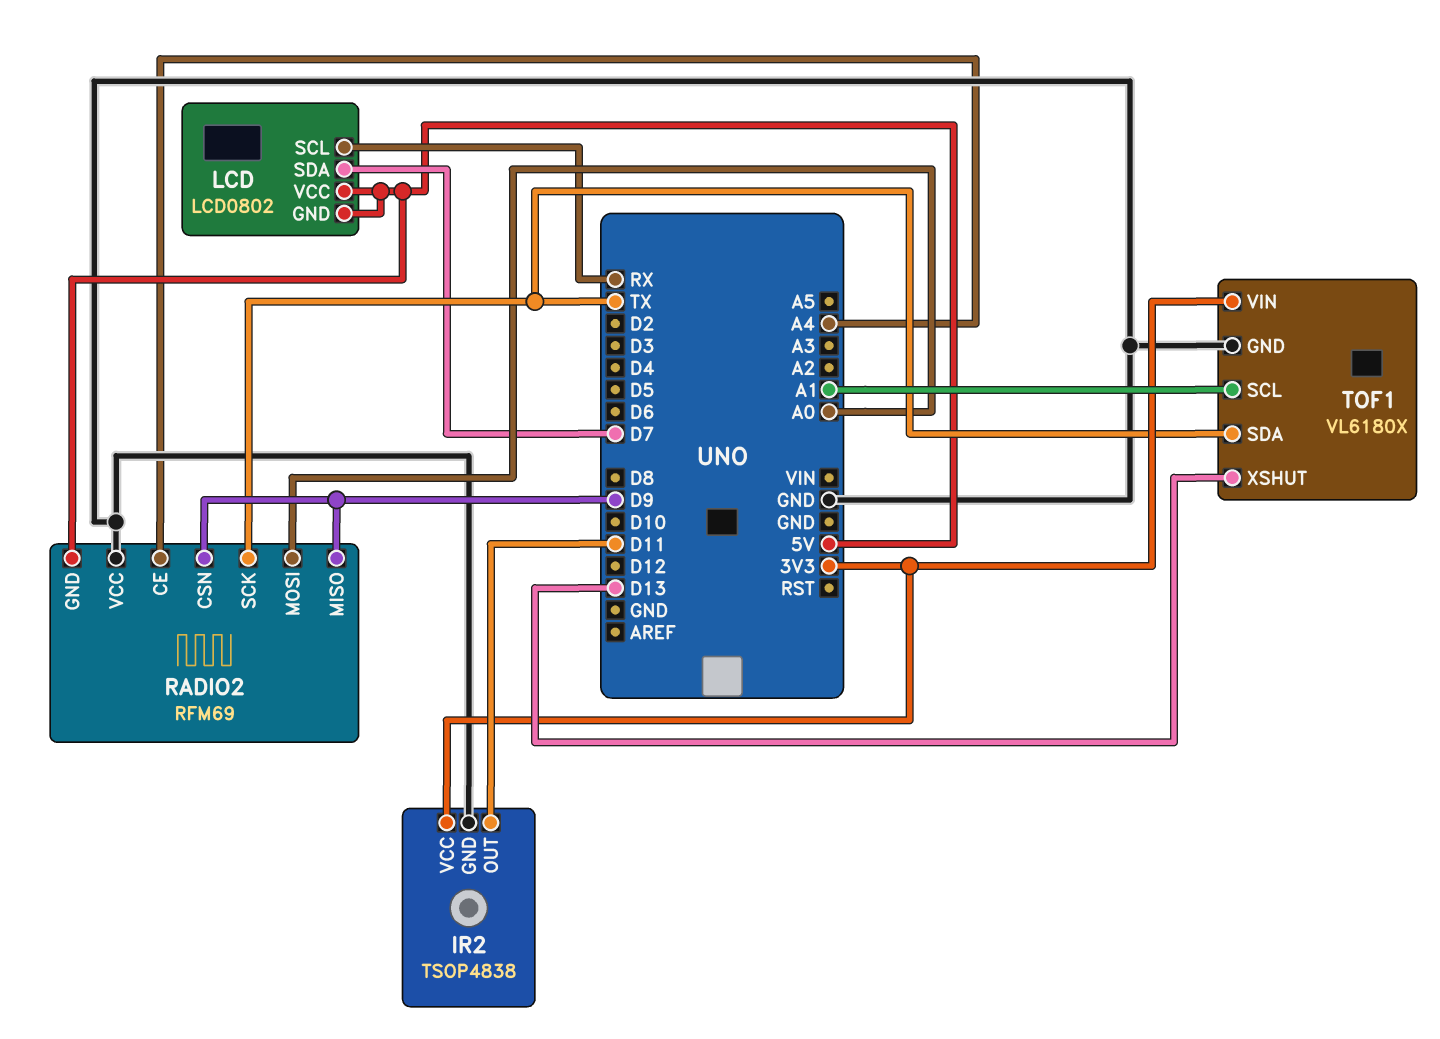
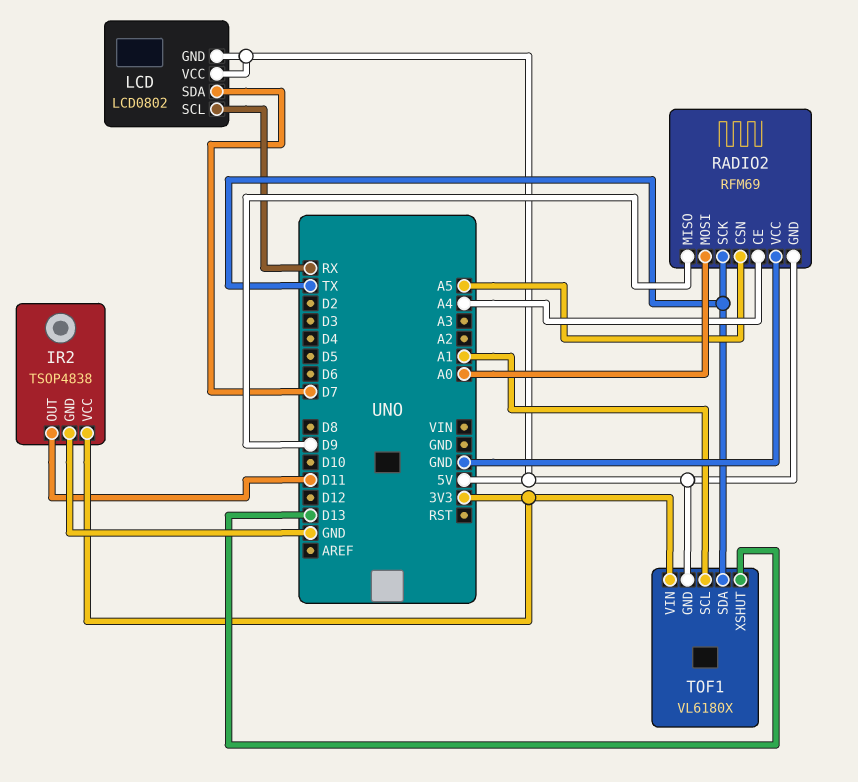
RADIO2 pin CSN: D9 -> A5
TOF1 pin GND: GND -> 5V

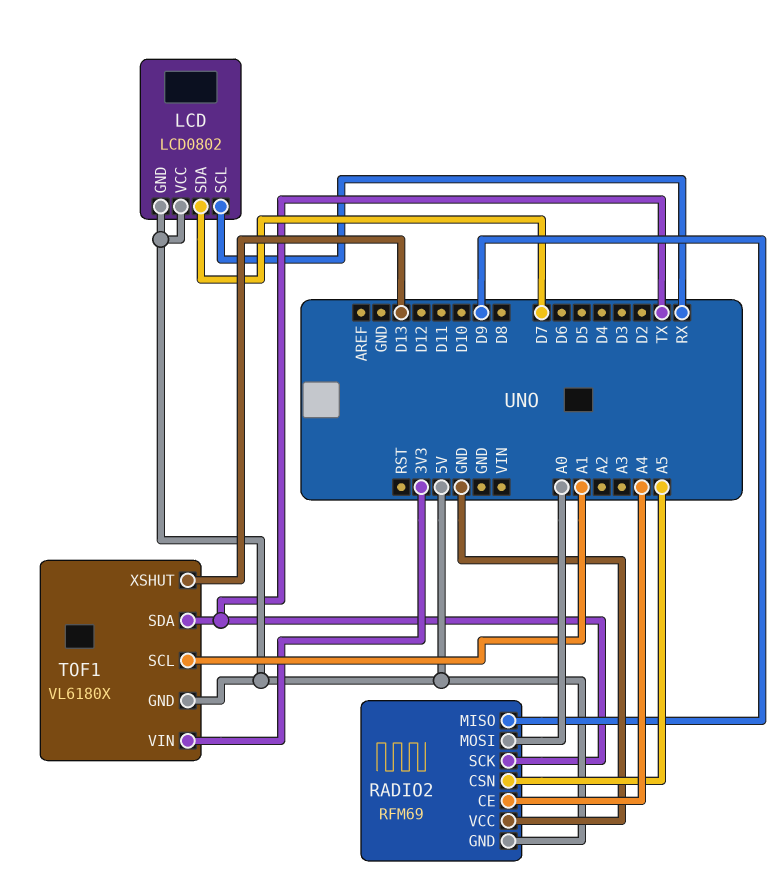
IR2: TSOP4838 -> none
IR2 pin GND: GND -> none
IR2 pin OUT: D11 -> none
IR2 pin VCC: 3V3 -> none

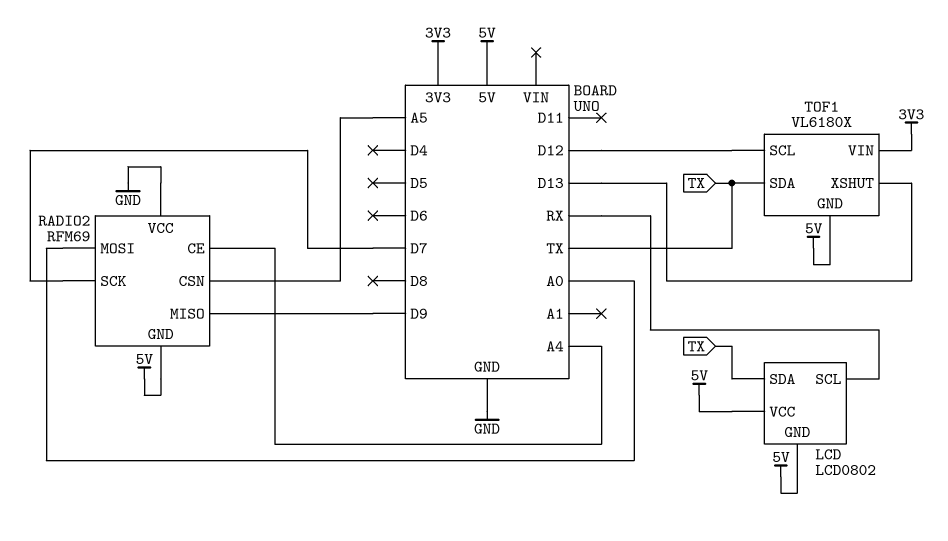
LCD pin SDA: D7 -> TX
RADIO2 pin SCK: TX -> D7
TOF1 pin SCL: A1 -> D12

